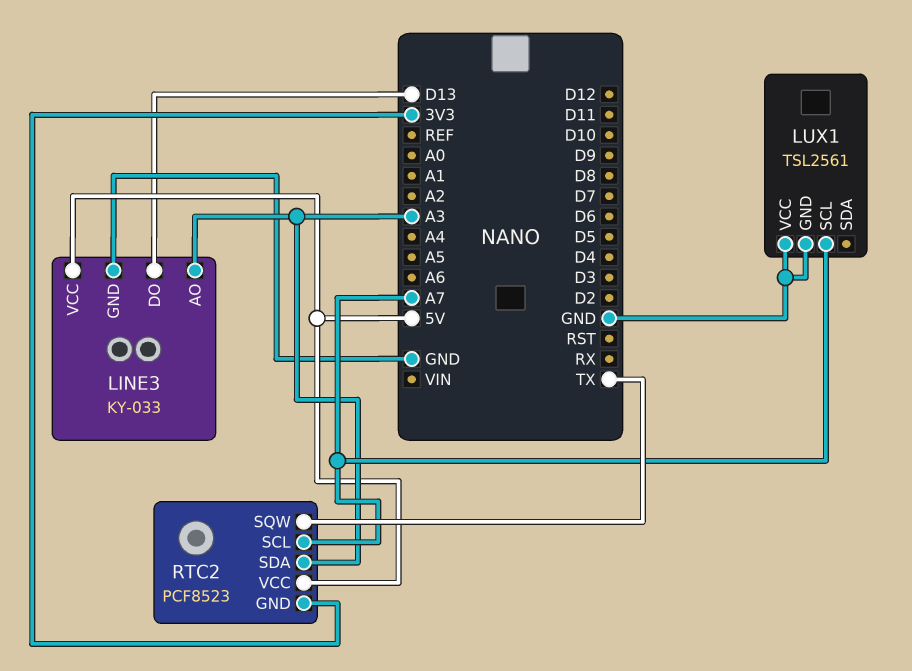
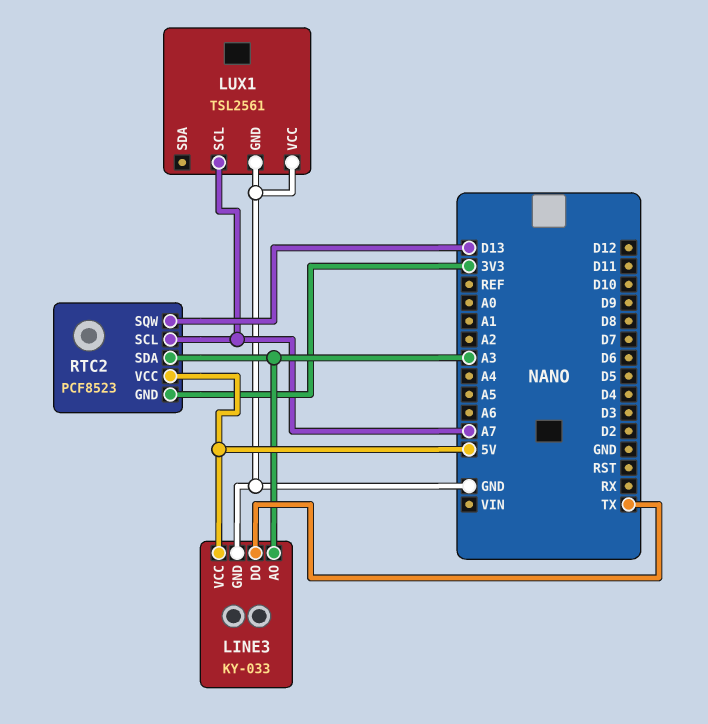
LINE3 pin DO: D13 -> TX
RTC2 pin SQW: TX -> D13

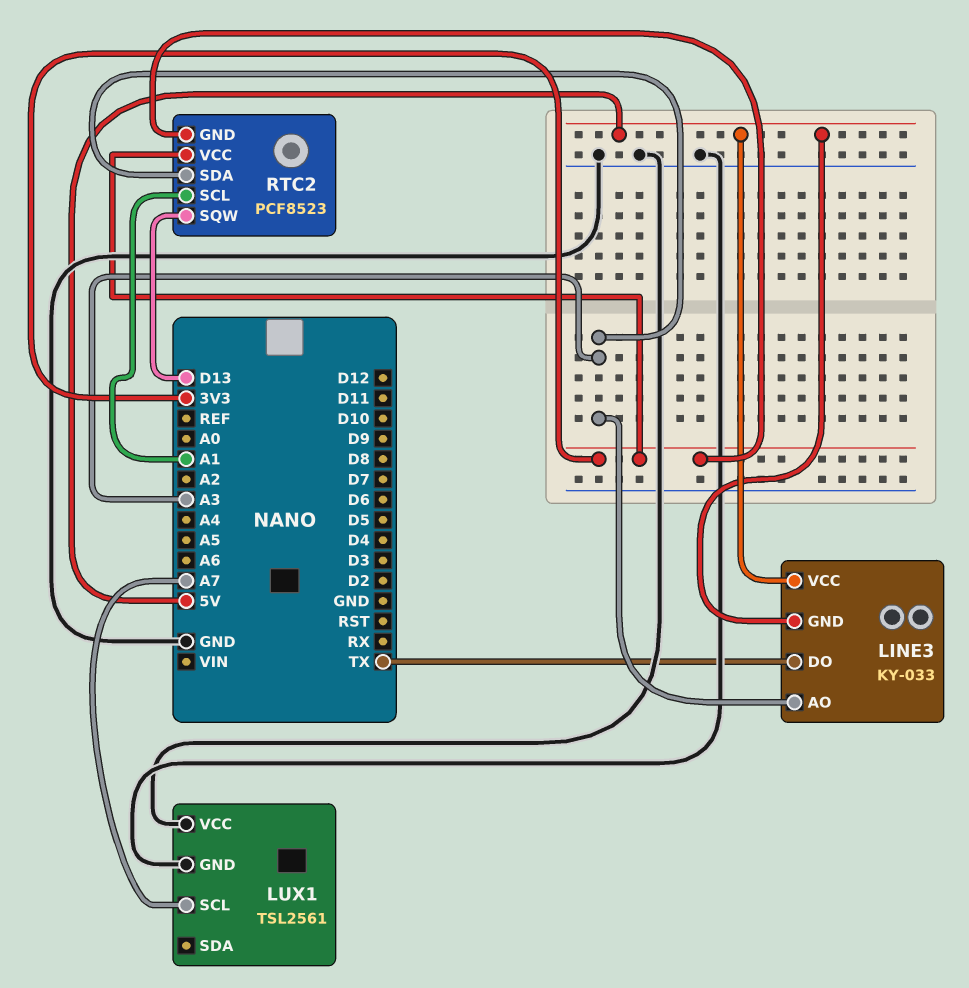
LINE3 pin GND: GND -> 5V
RTC2 pin SCL: A7 -> A1
RTC2 pin VCC: 5V -> 3V3

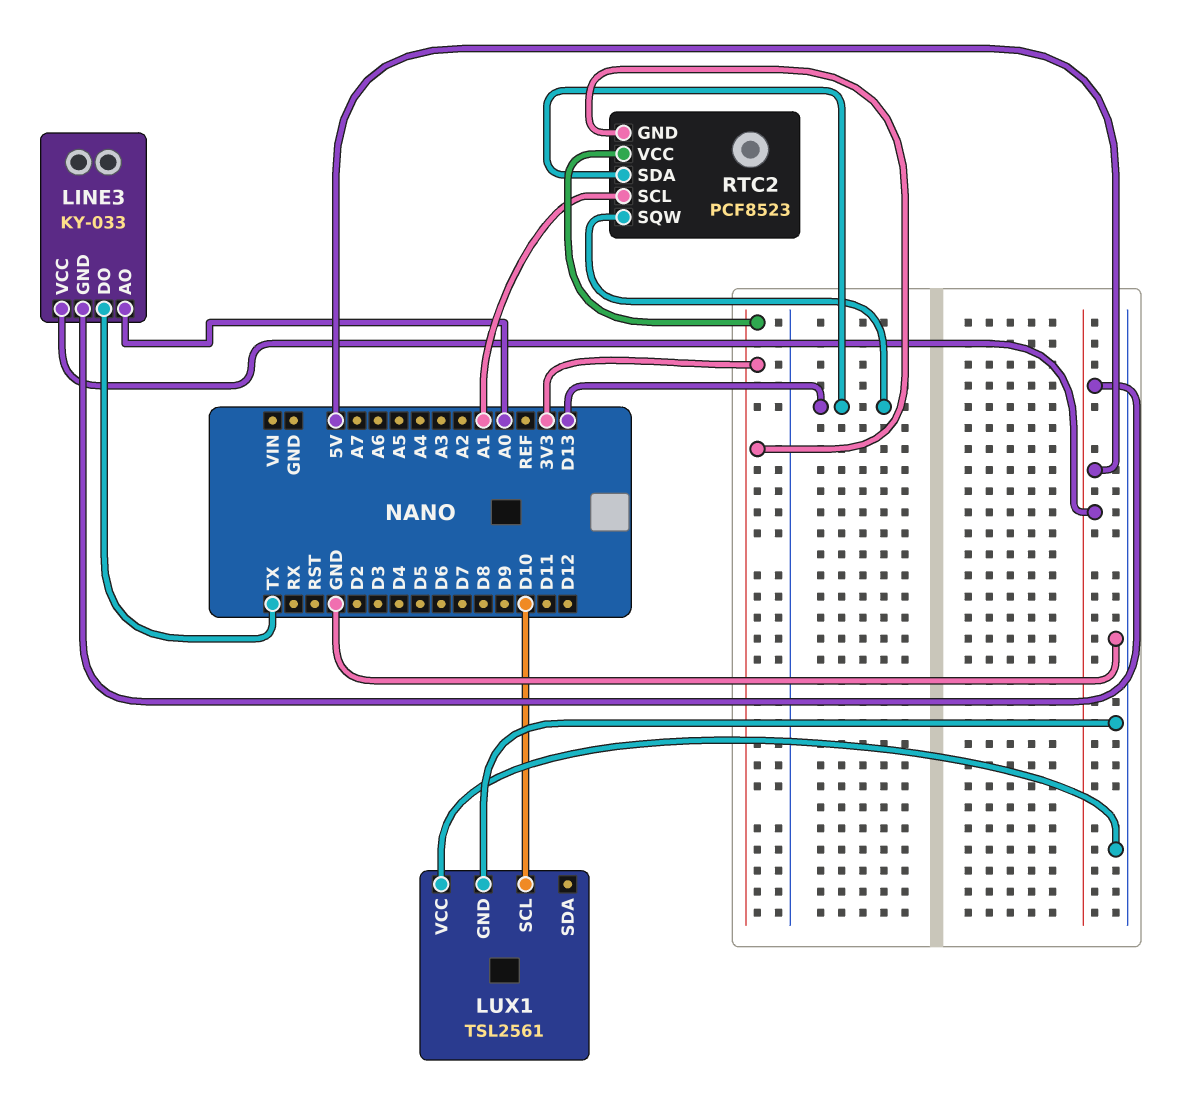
LINE3 pin AO: A3 -> A0
LUX1 pin SCL: A7 -> D10
RTC2 pin SDA: A3 -> D13

